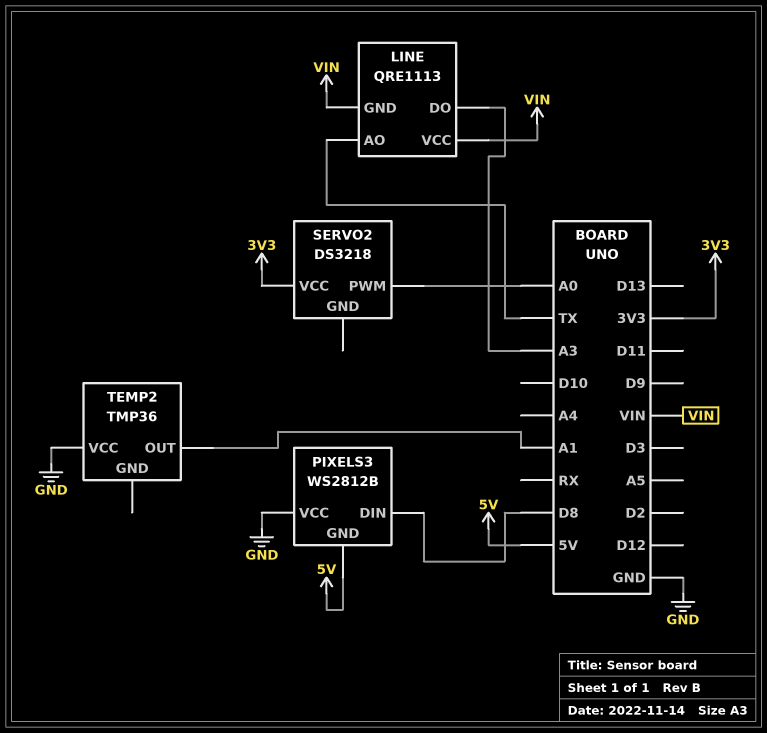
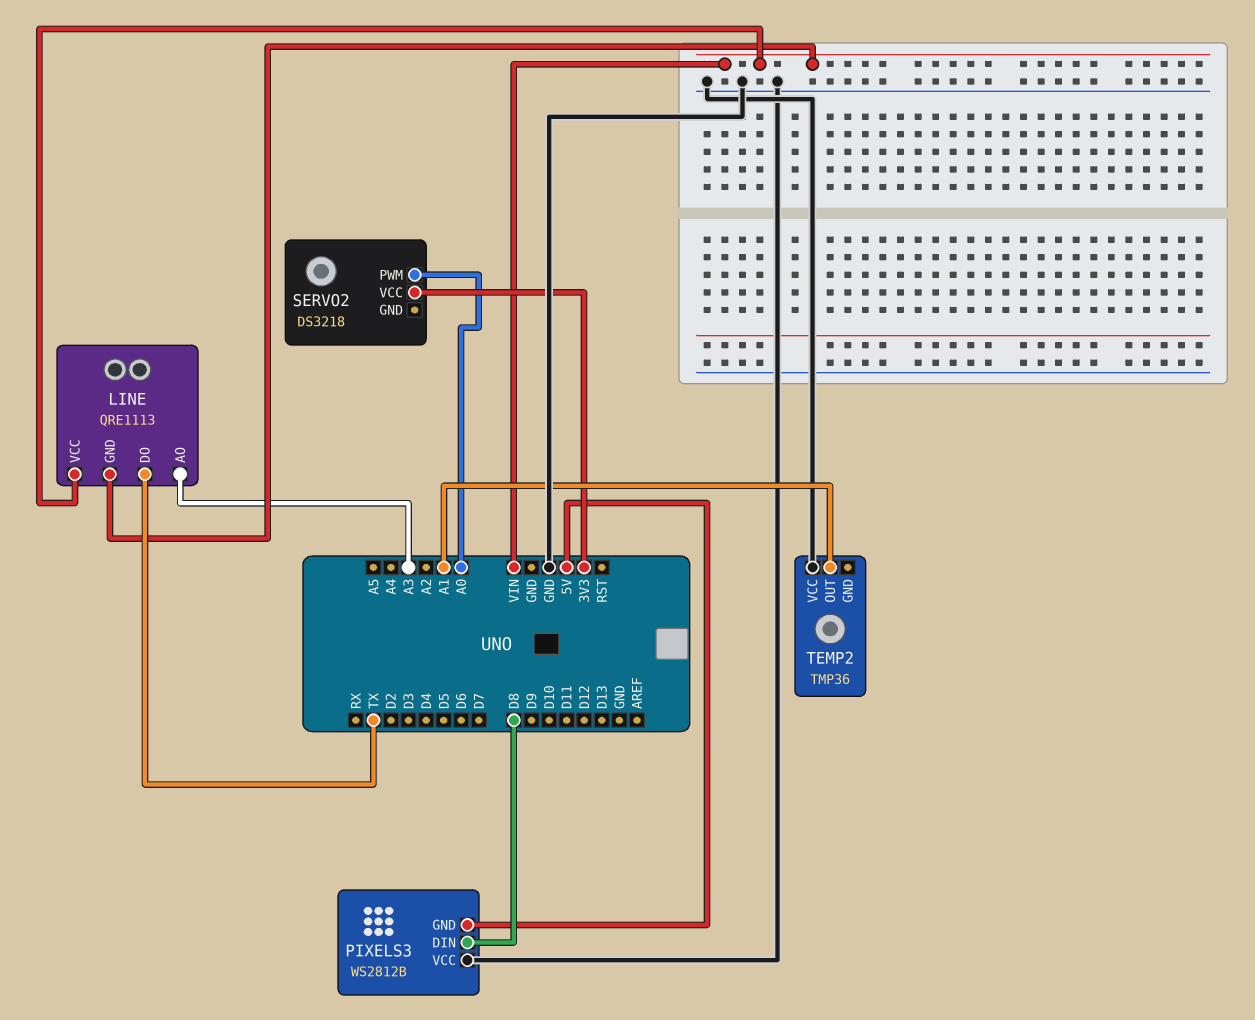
LINE pin AO: TX -> A3
LINE pin DO: A3 -> TX

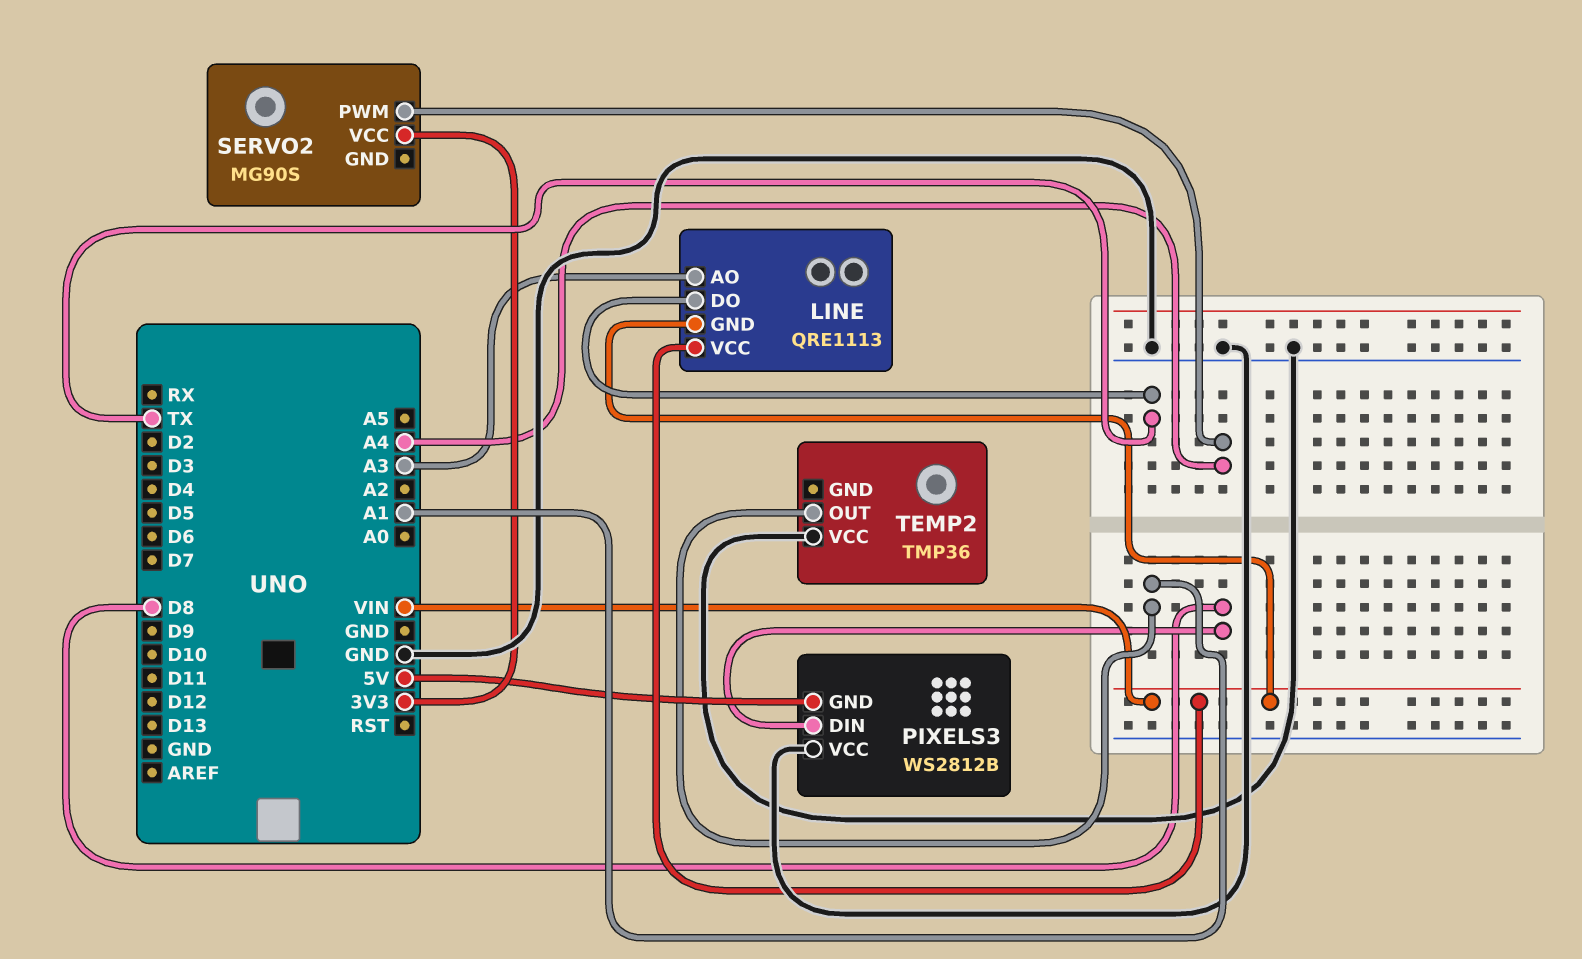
SERVO2: DS3218 -> MG90S
SERVO2 pin PWM: A0 -> A4

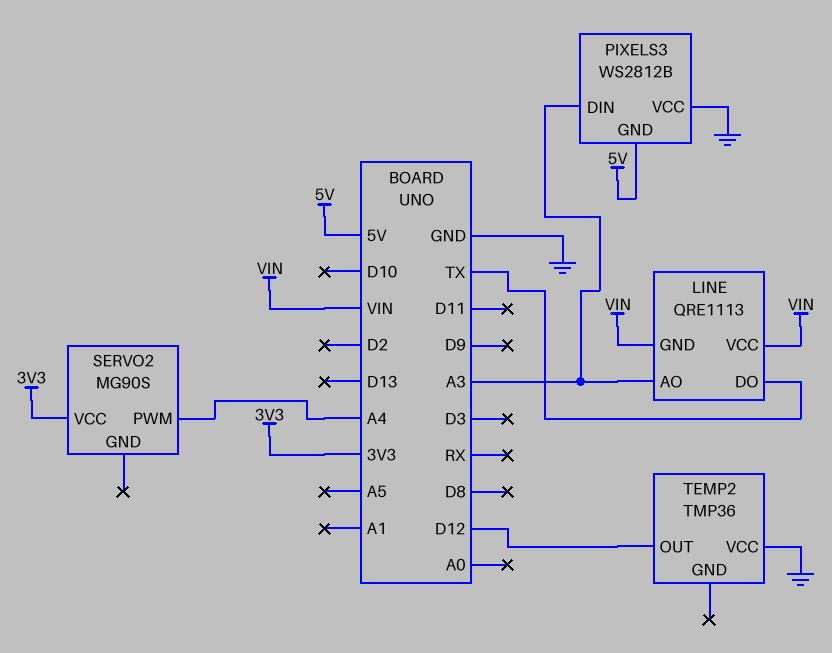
PIXELS3 pin DIN: D8 -> A3
TEMP2 pin OUT: A1 -> D12

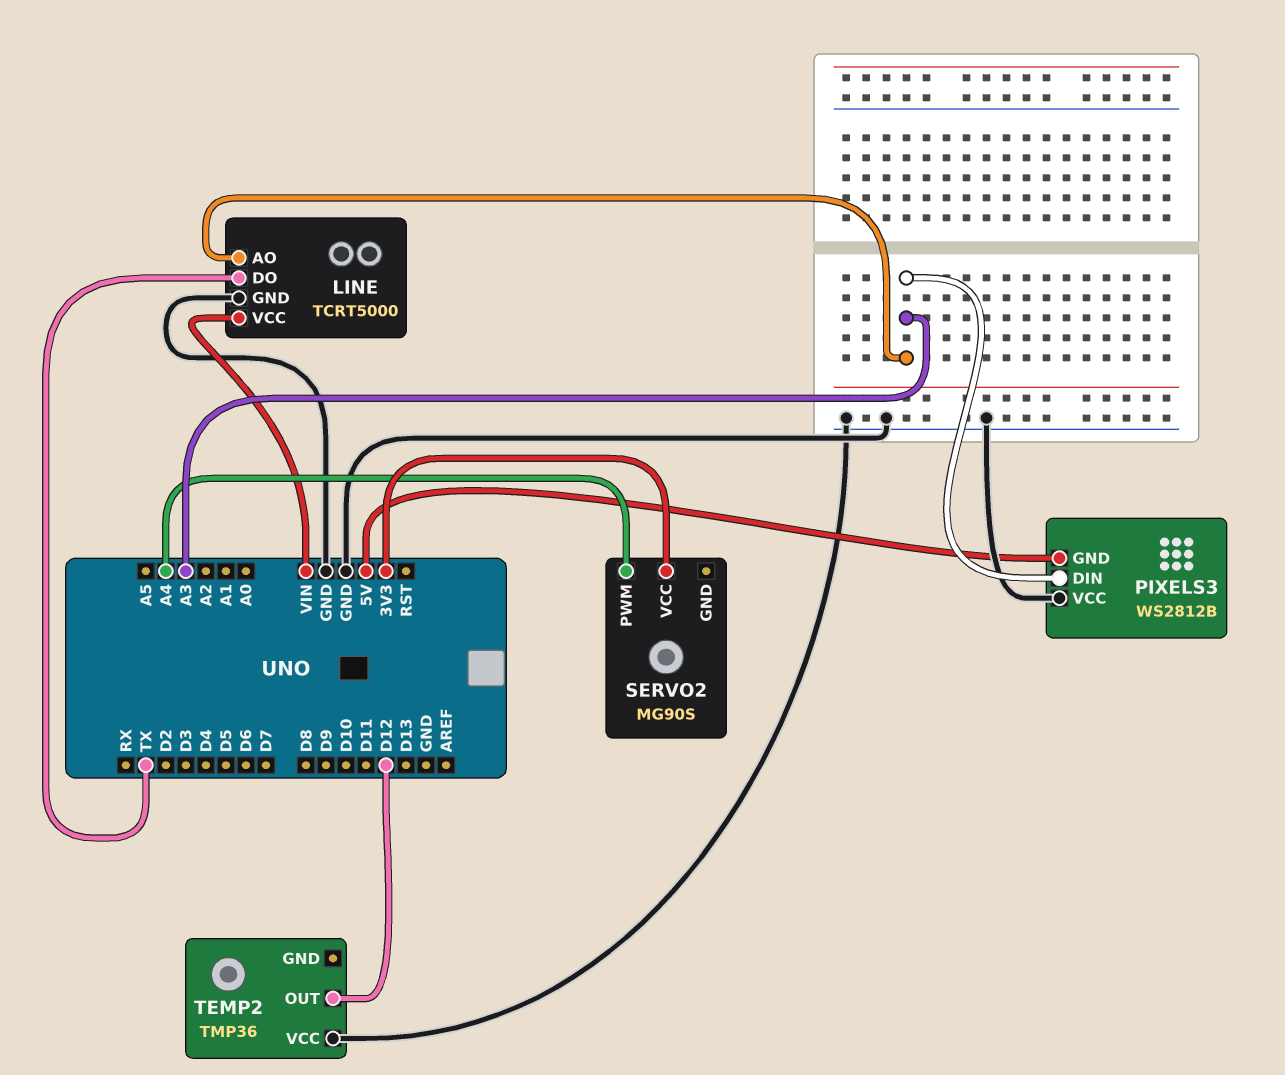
LINE: QRE1113 -> TCRT5000
LINE pin GND: VIN -> GND

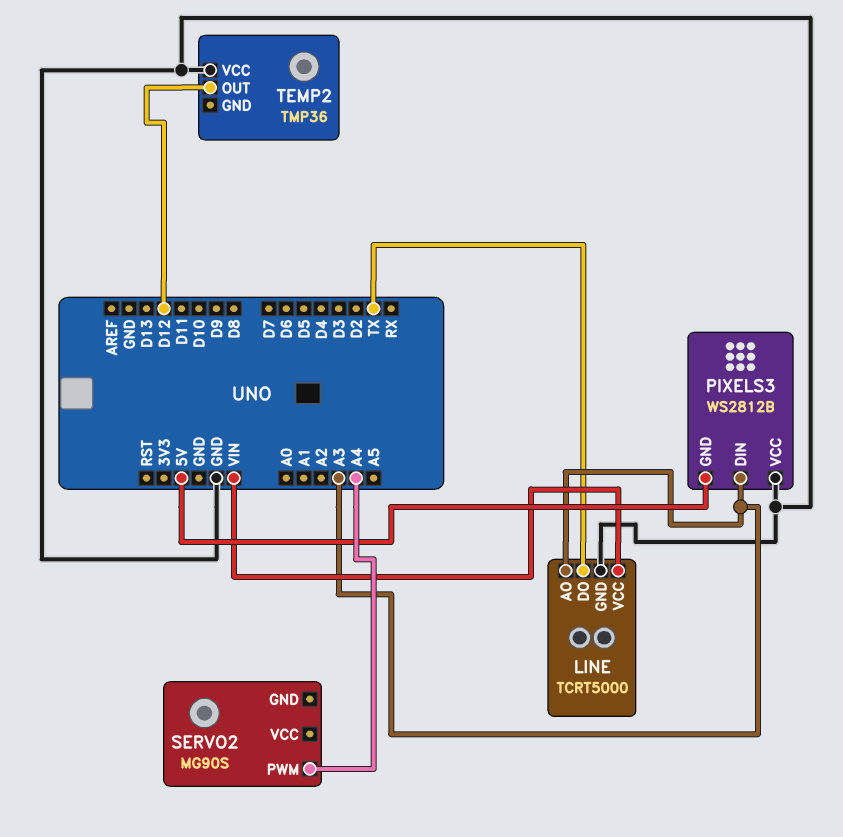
SERVO2 pin VCC: 3V3 -> none

